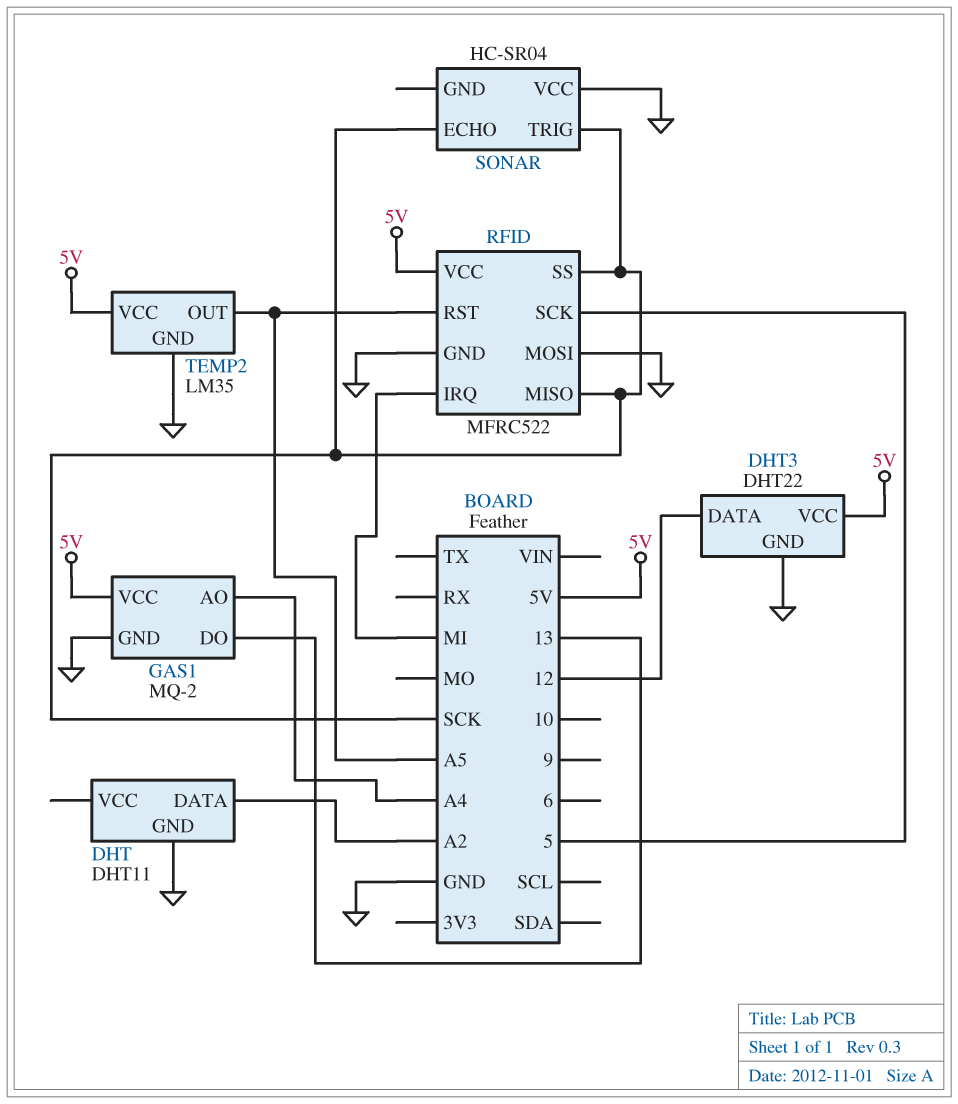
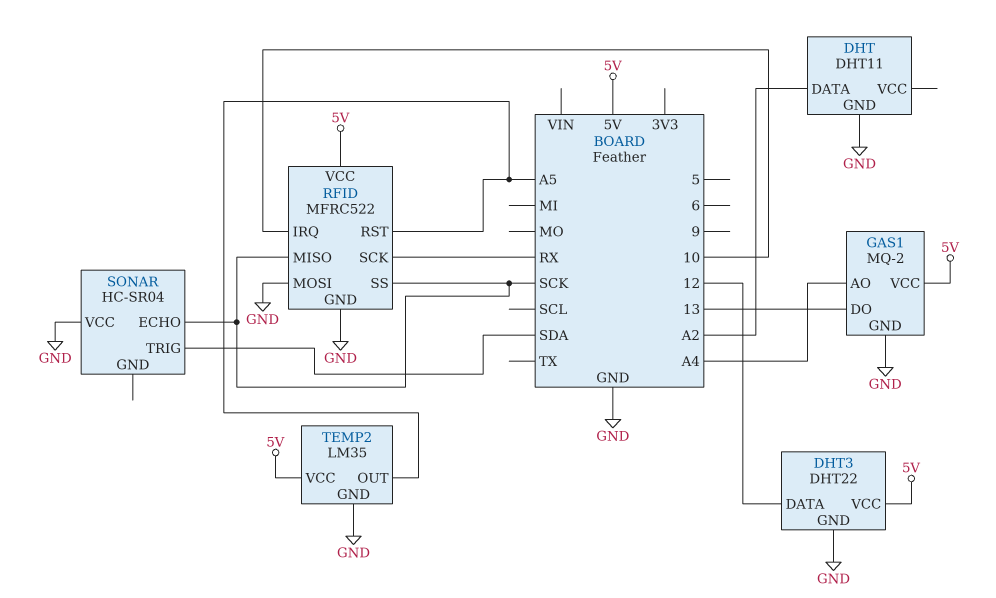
RFID pin IRQ: MI -> 10
RFID pin SCK: 5 -> RX
SONAR pin TRIG: SCK -> SDA

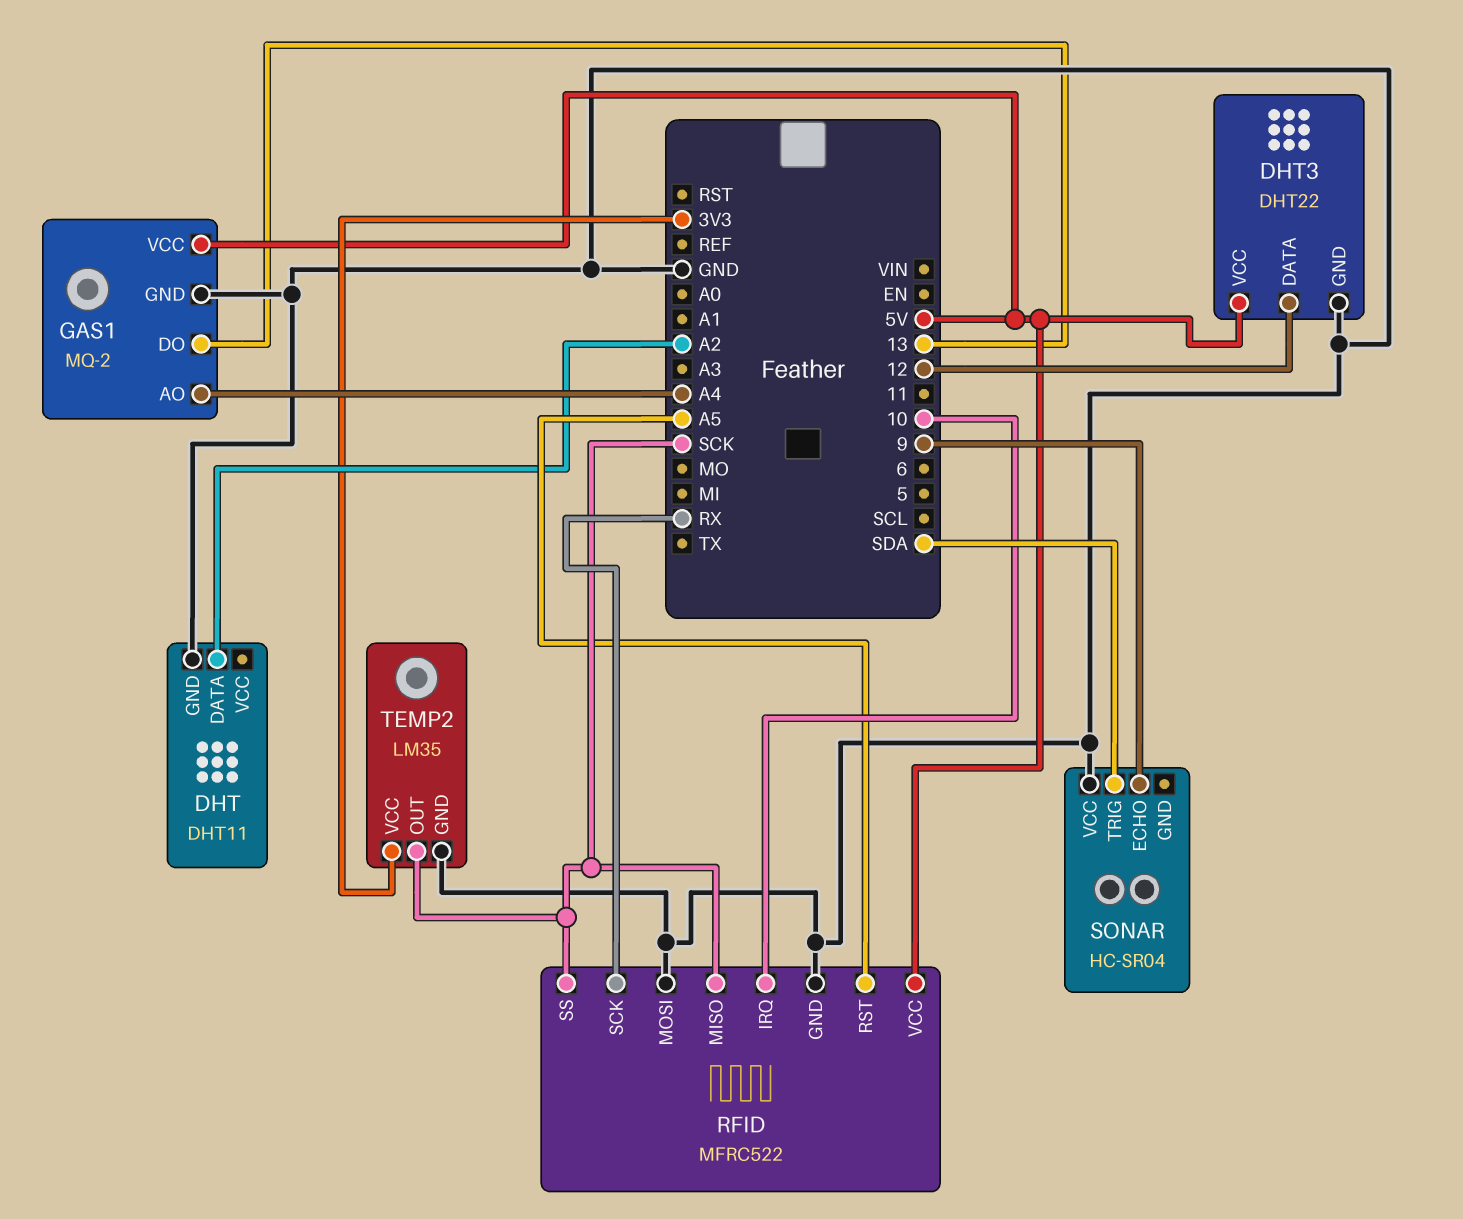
SONAR pin ECHO: SCK -> 9
TEMP2 pin OUT: A5 -> SCK
TEMP2 pin VCC: 5V -> 3V3

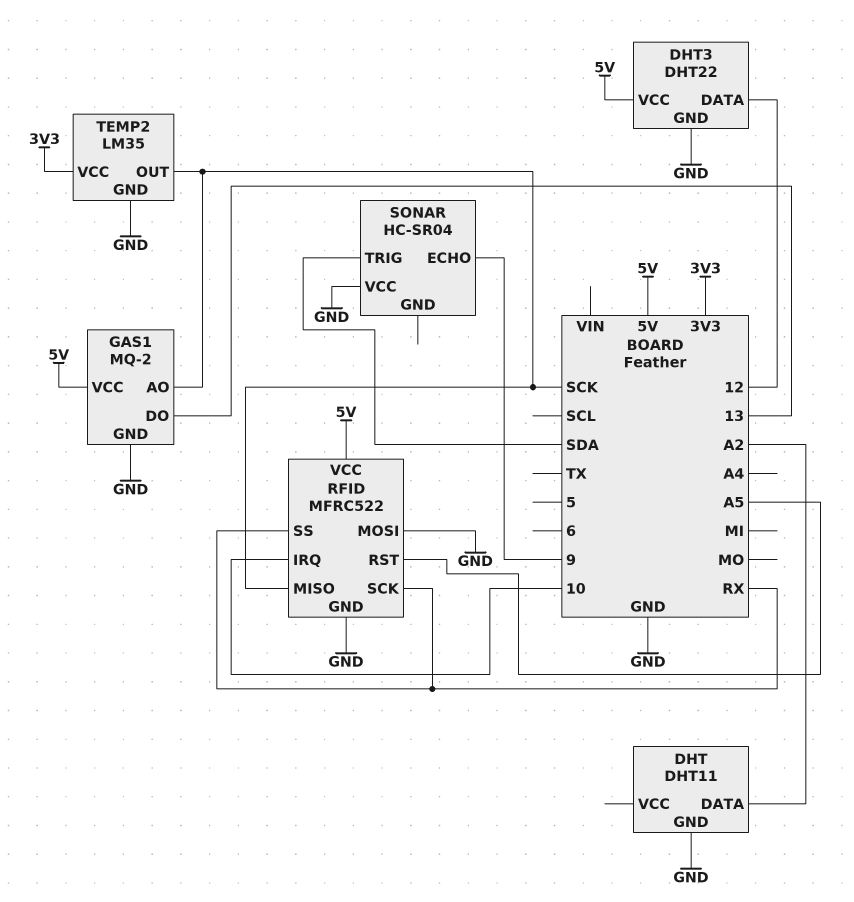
GAS1 pin AO: A4 -> SCK
RFID pin SS: SCK -> RX

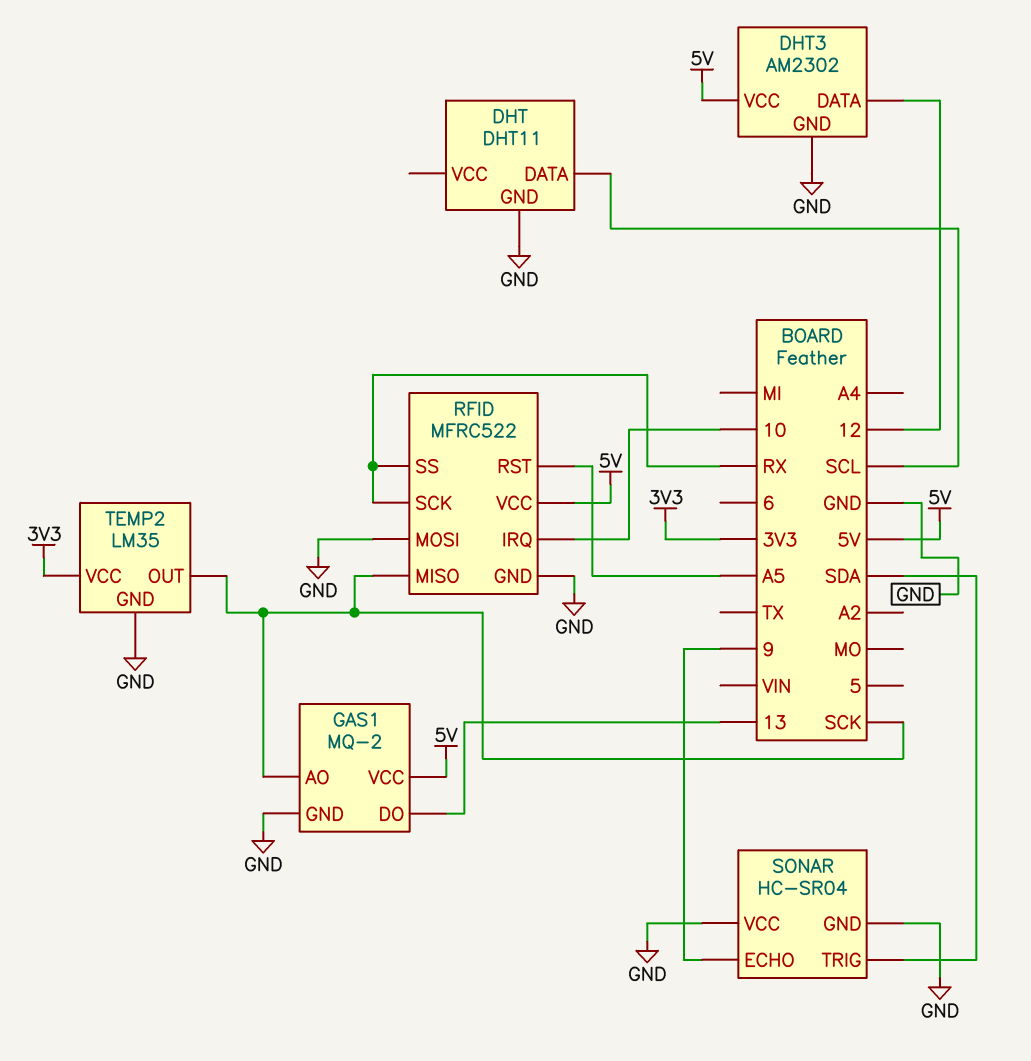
DHT pin DATA: A2 -> SCL
DHT3: DHT22 -> AM2302
SONAR pin GND: none -> GND

